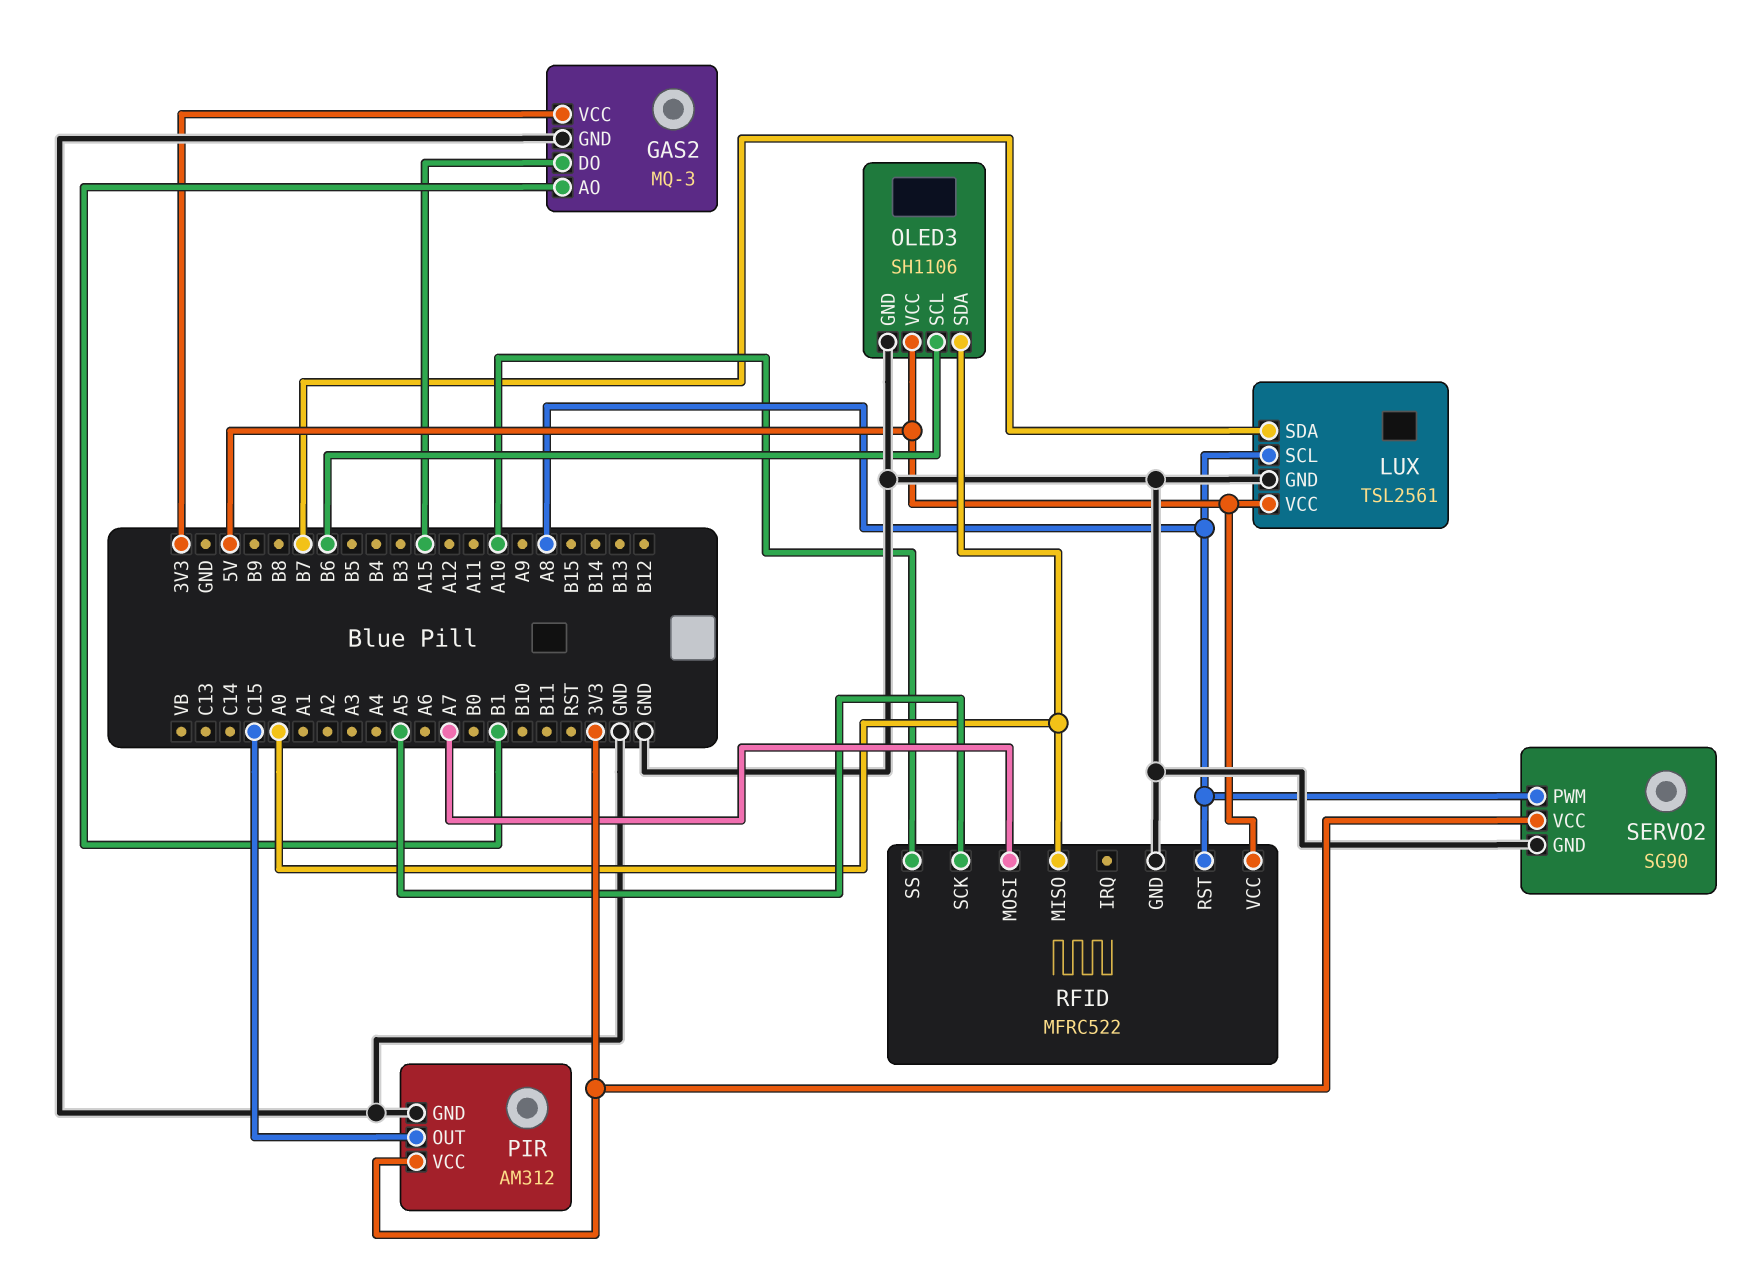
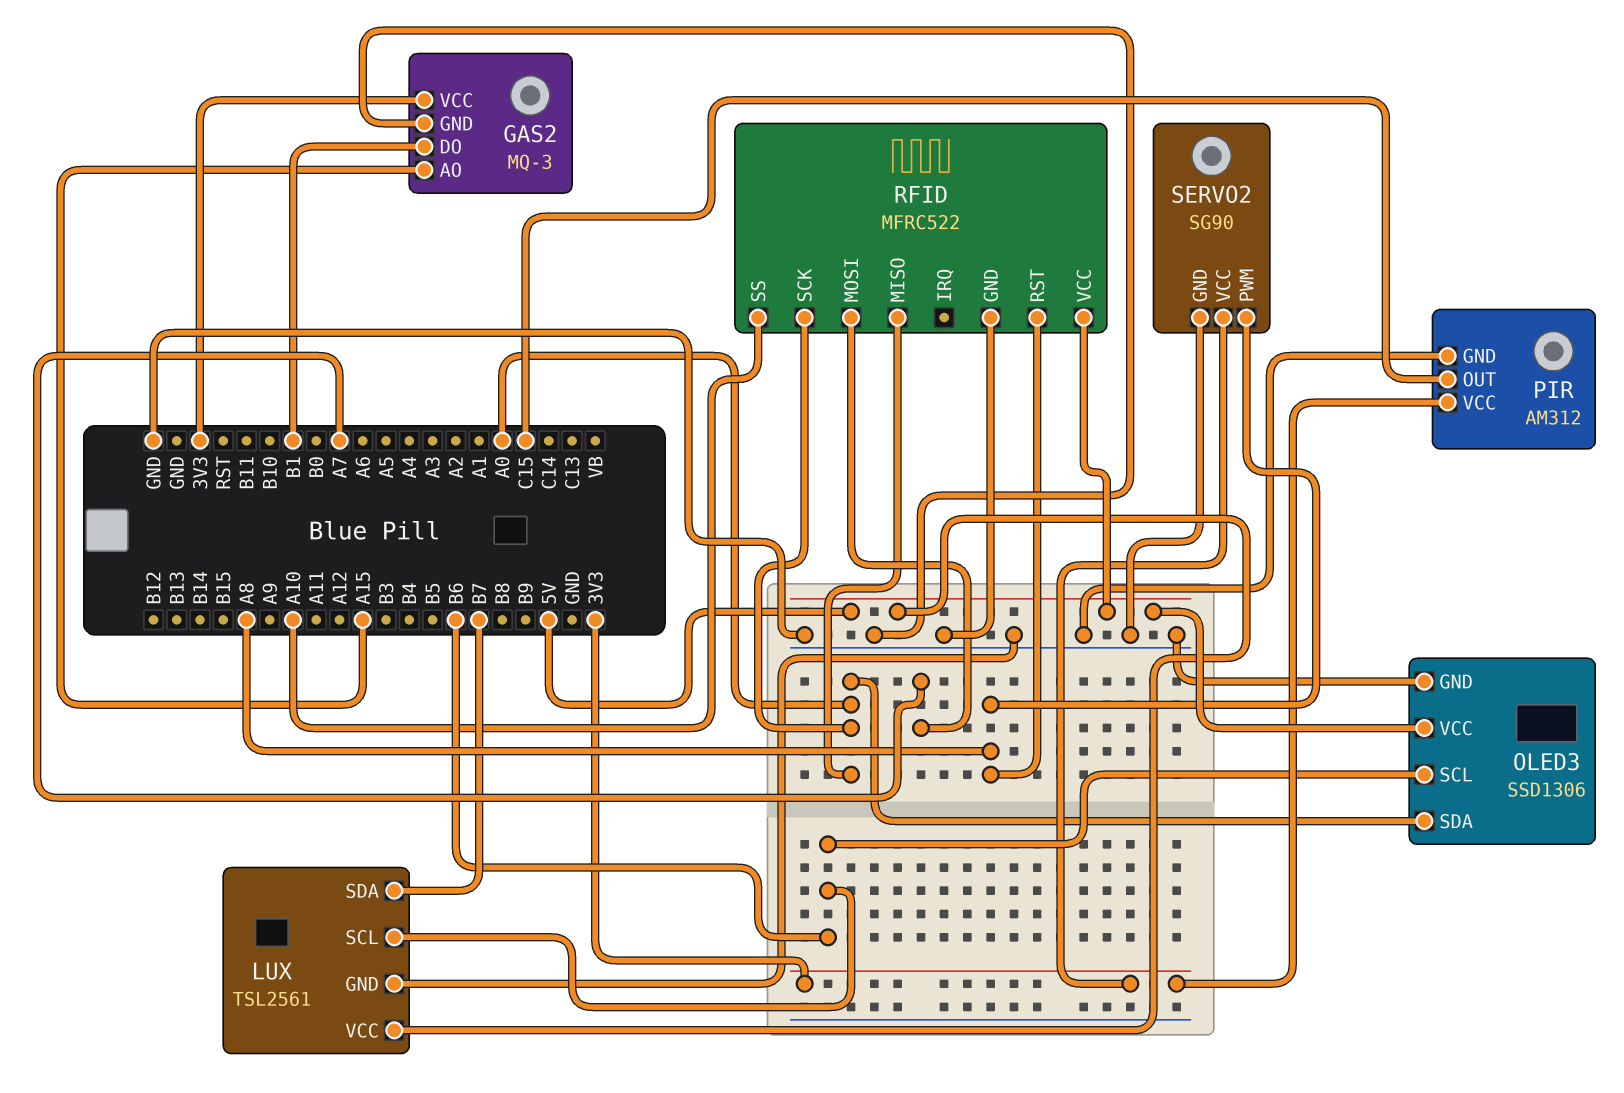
GAS2 pin AO: B1 -> A15
GAS2 pin DO: A15 -> B1
LUX pin SCL: A8 -> B6
OLED3: SH1106 -> SSD1306
RFID pin SCK: A5 -> A0

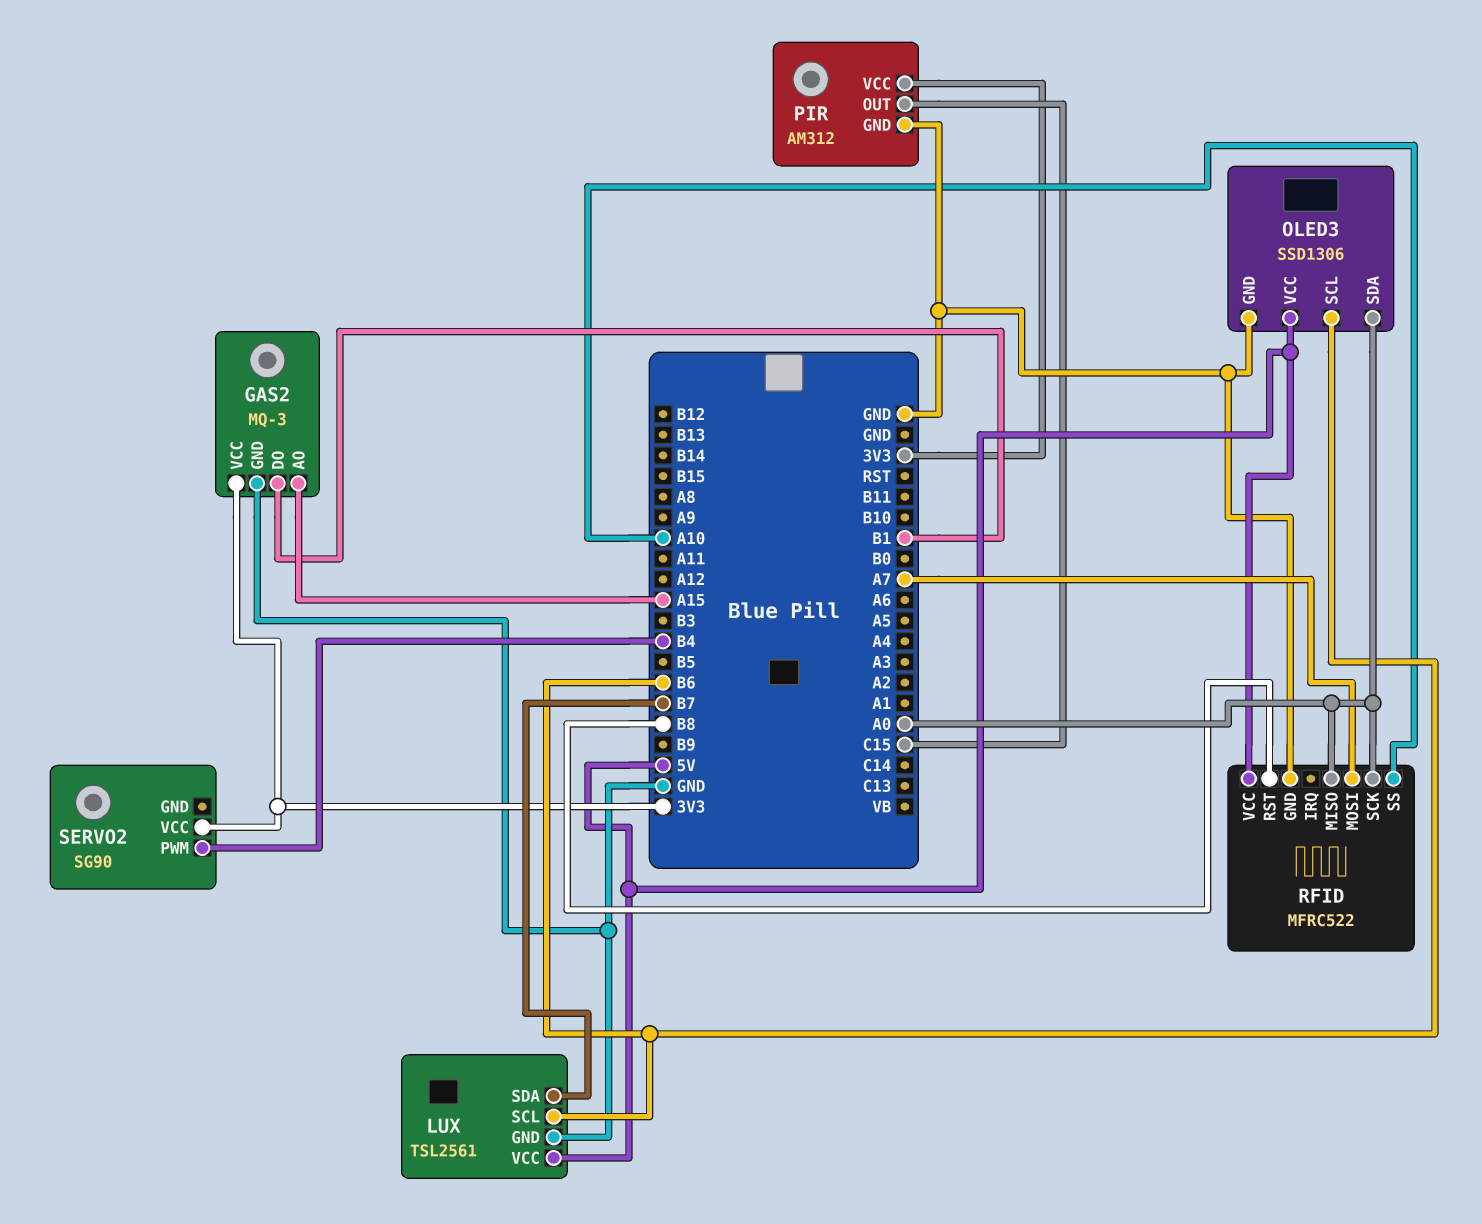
RFID pin RST: A8 -> B8
SERVO2 pin GND: GND -> none
SERVO2 pin PWM: A8 -> B4

